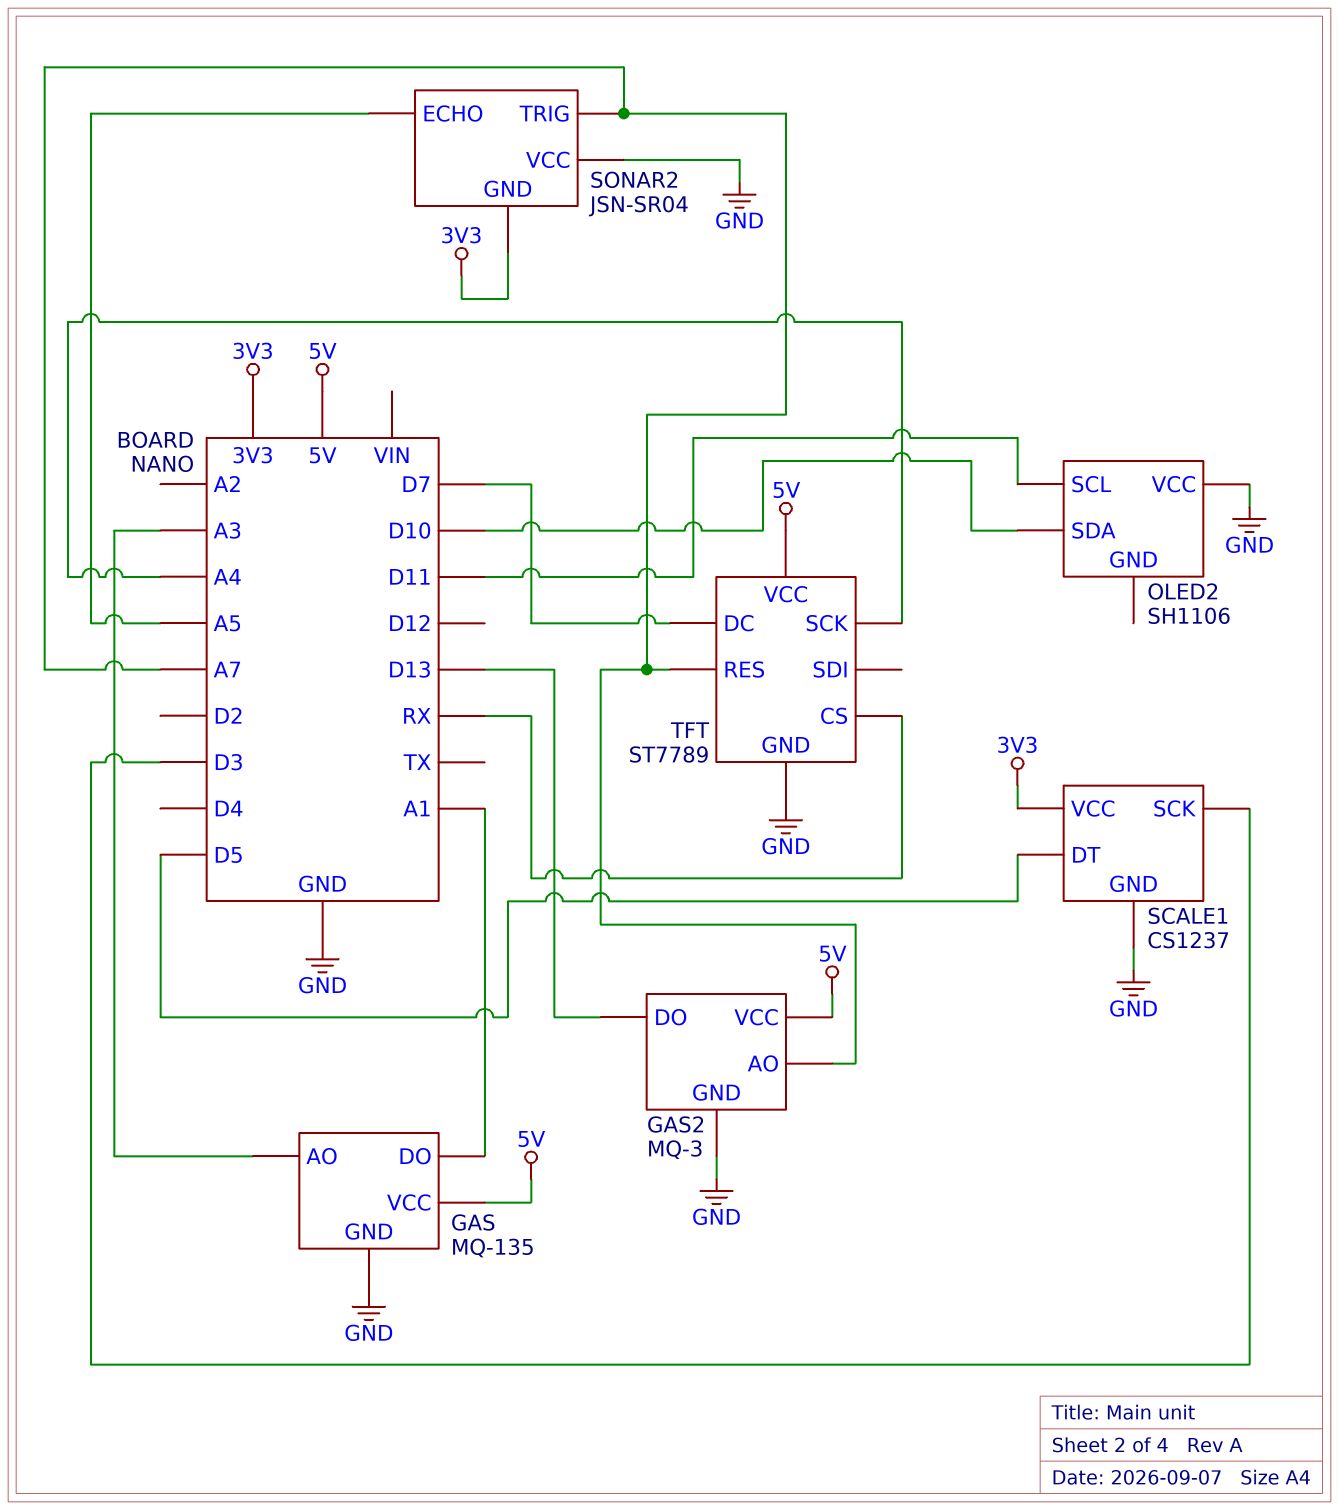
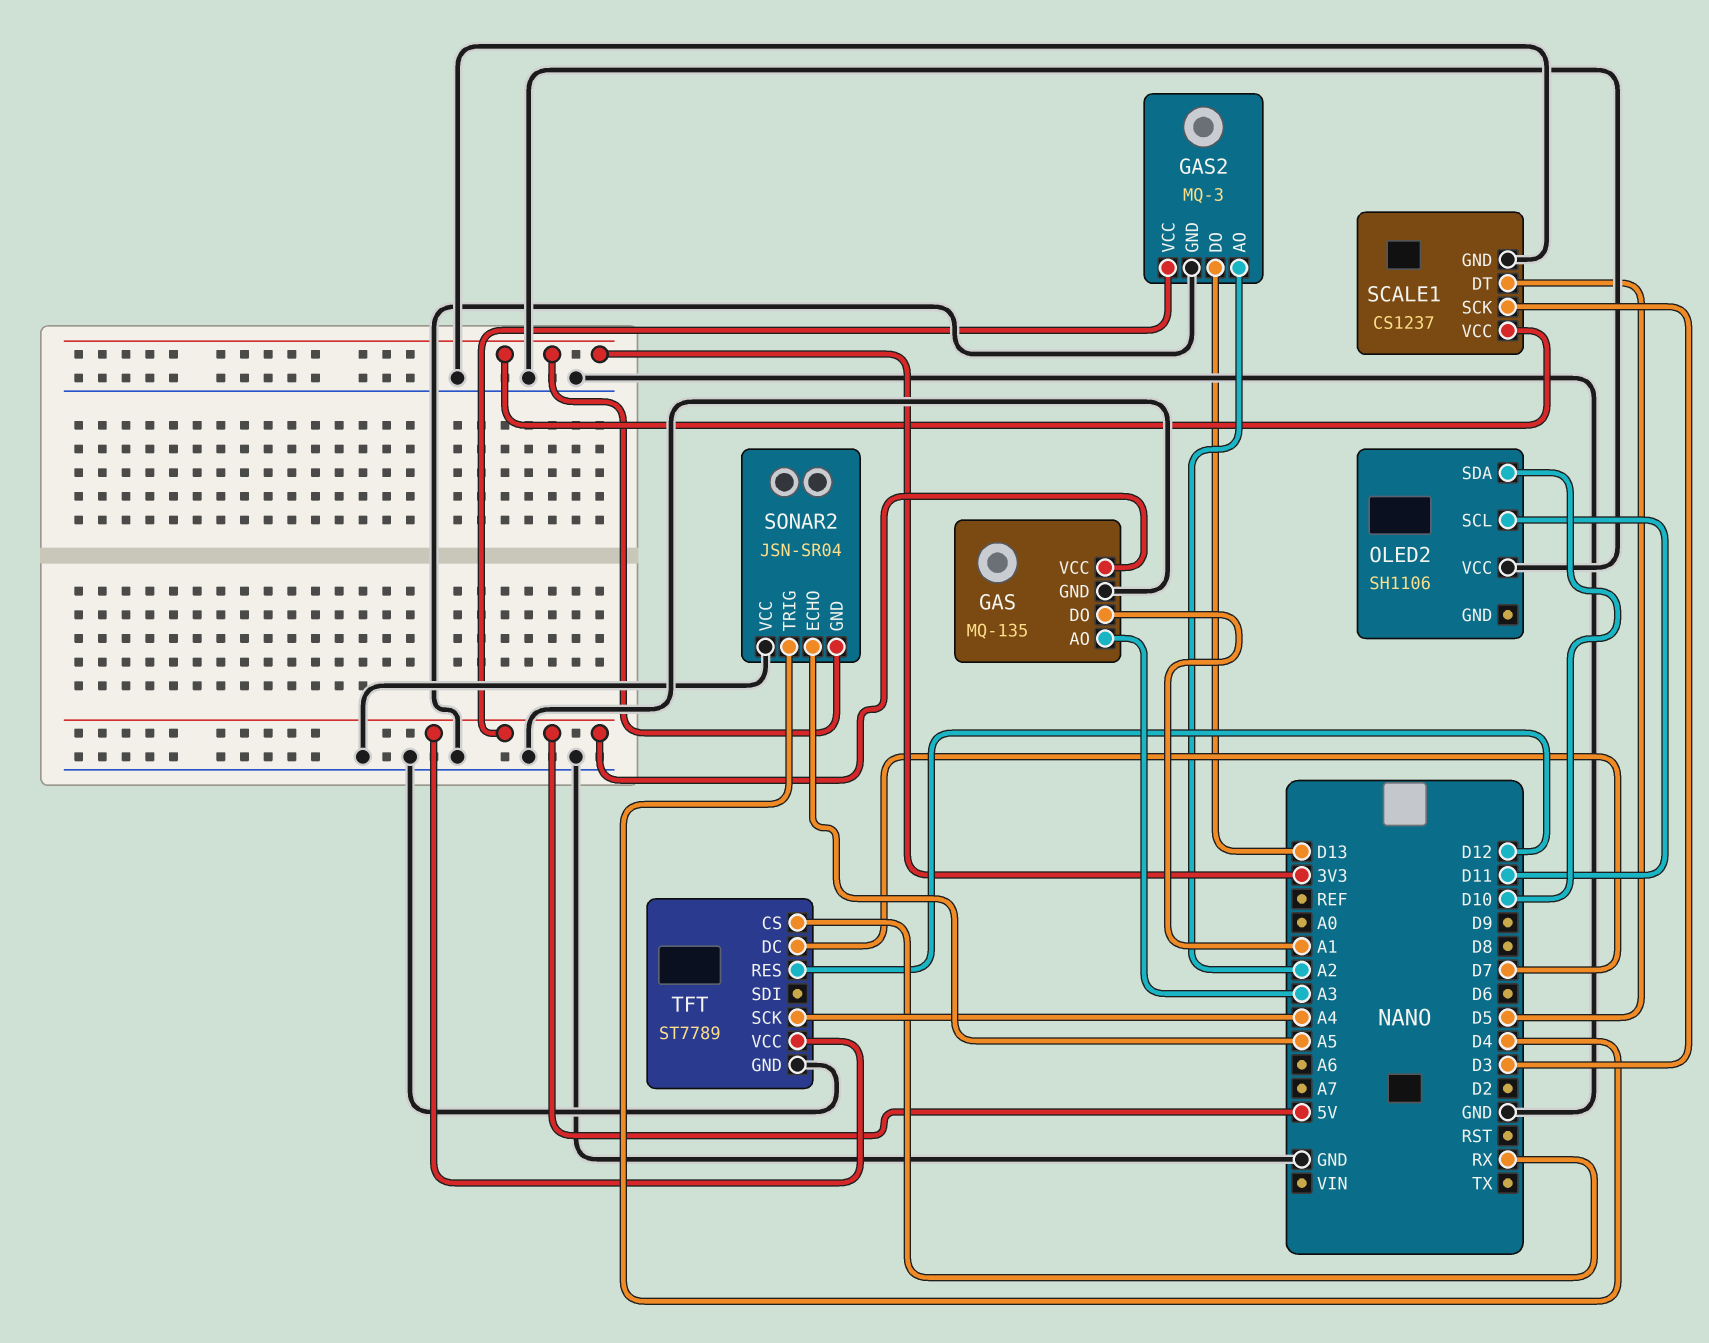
GAS2 pin AO: A7 -> A2
SONAR2 pin TRIG: A7 -> D4
TFT pin RES: A7 -> D12

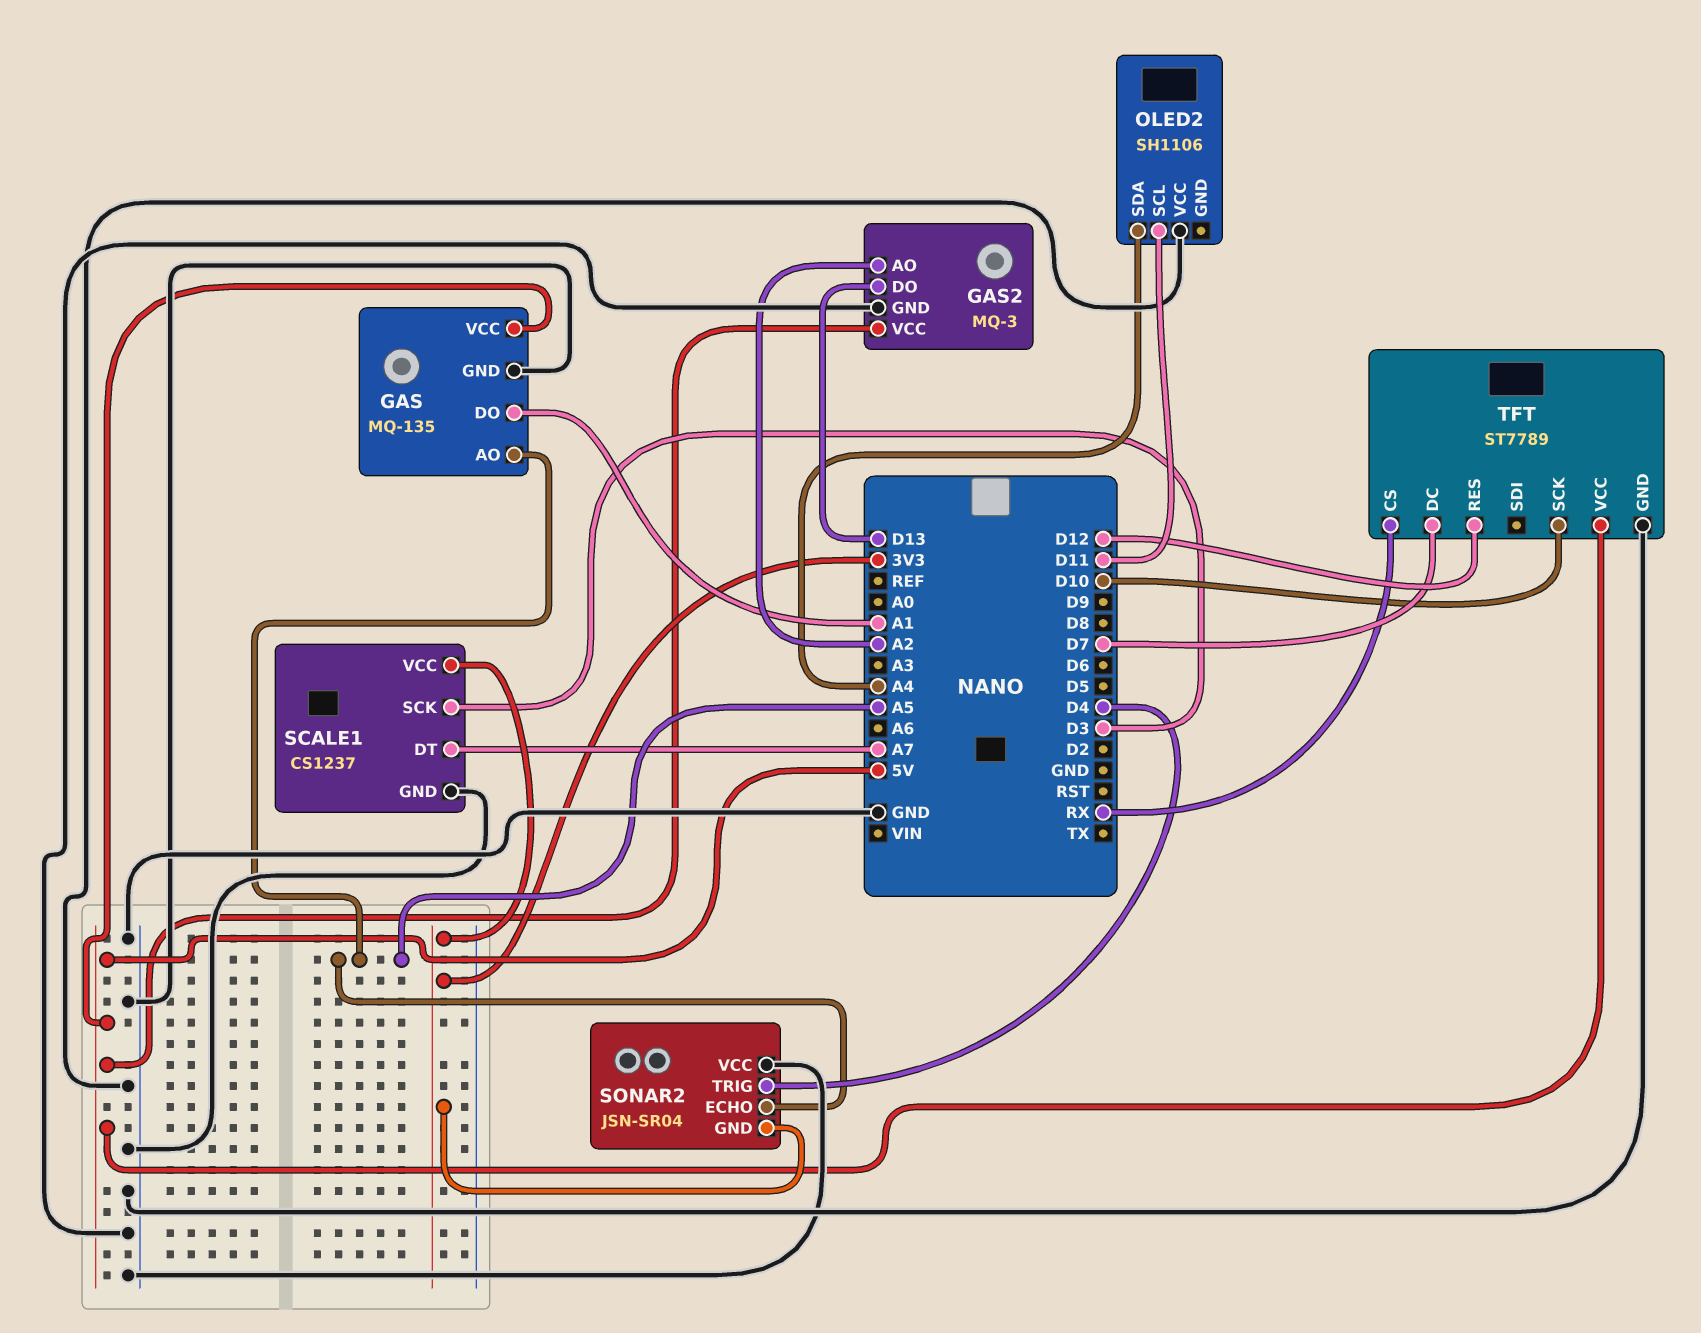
GAS pin AO: A3 -> A5
OLED2 pin SDA: D10 -> A4
SCALE1 pin DT: D5 -> A7
TFT pin SCK: A4 -> D10

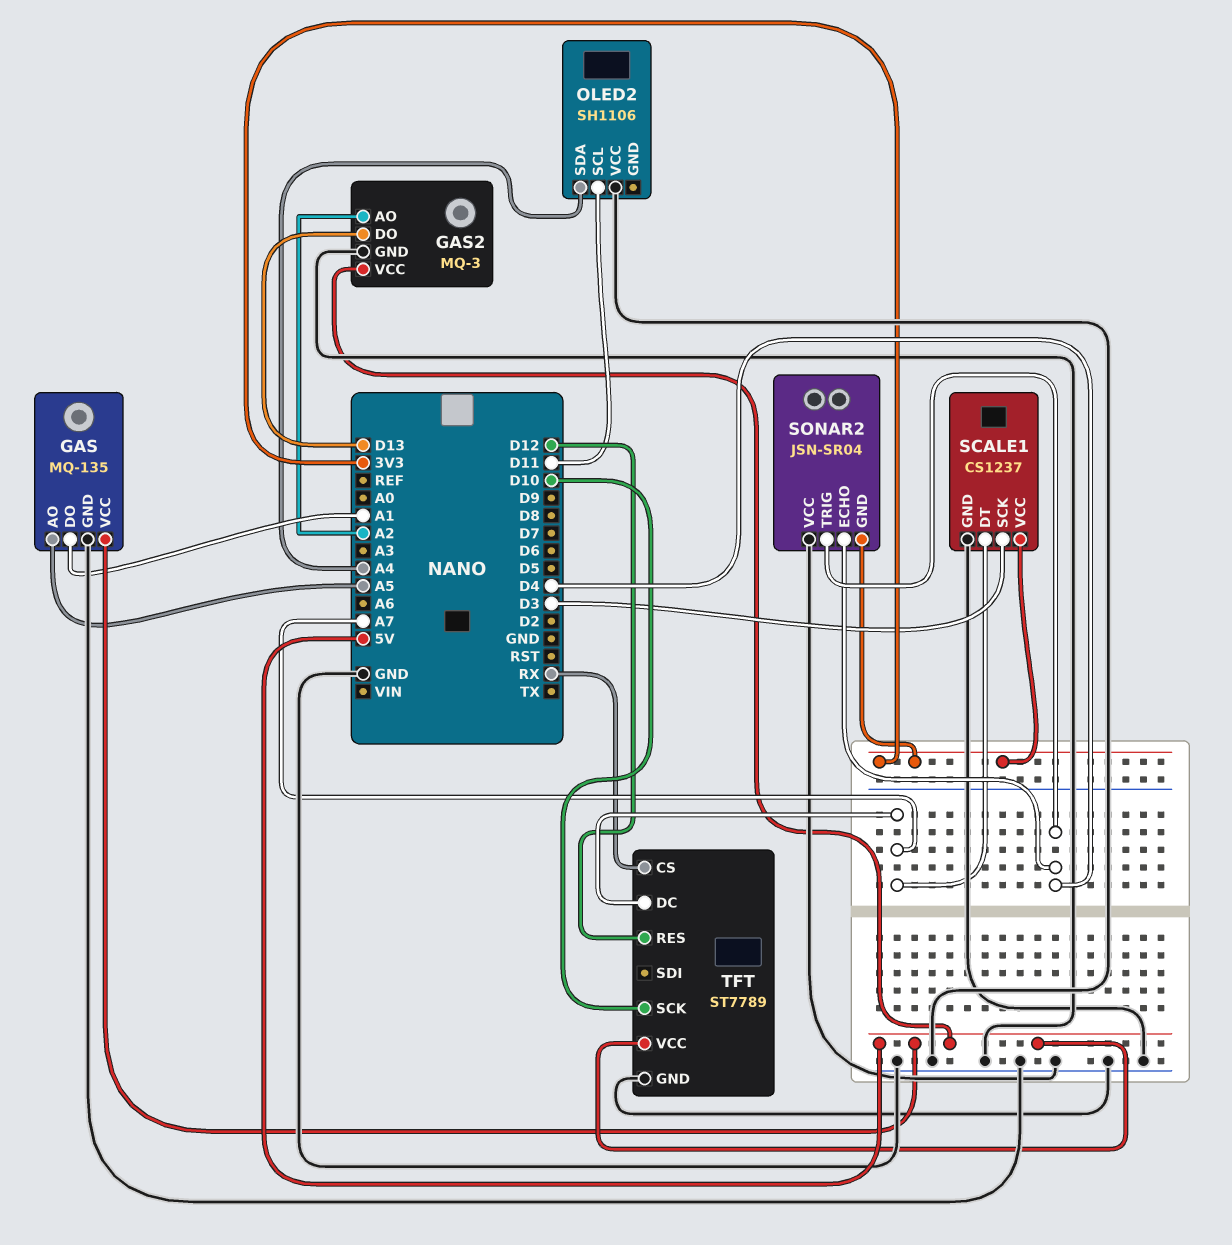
SONAR2 pin ECHO: A5 -> D4
TFT pin DC: D7 -> A7

